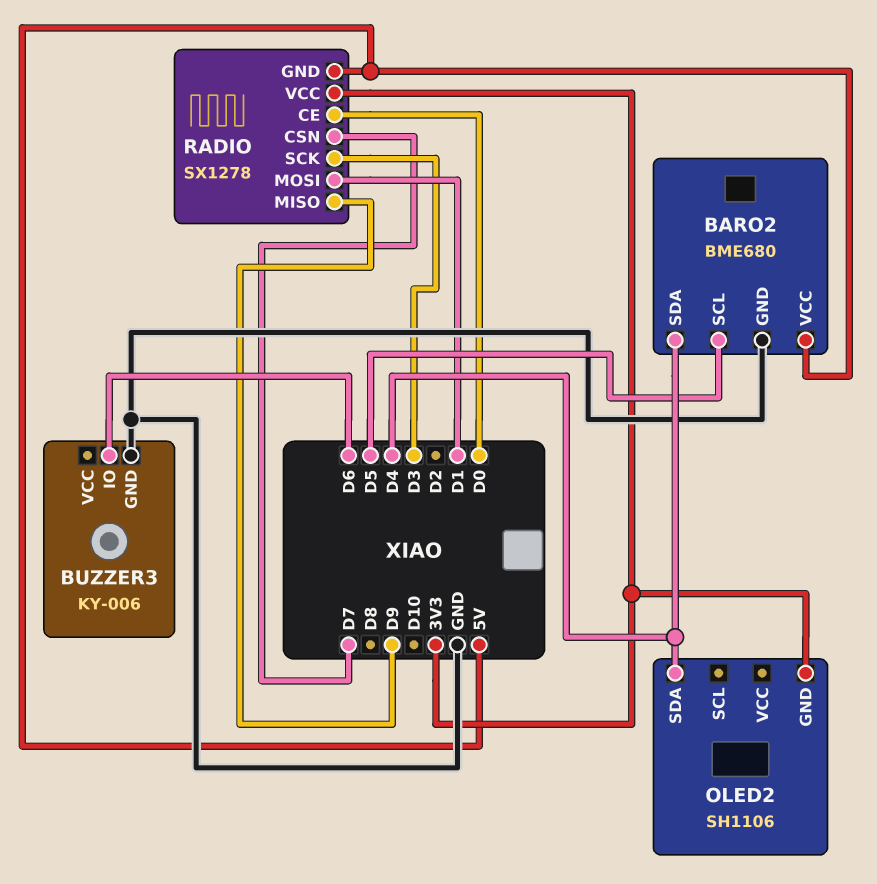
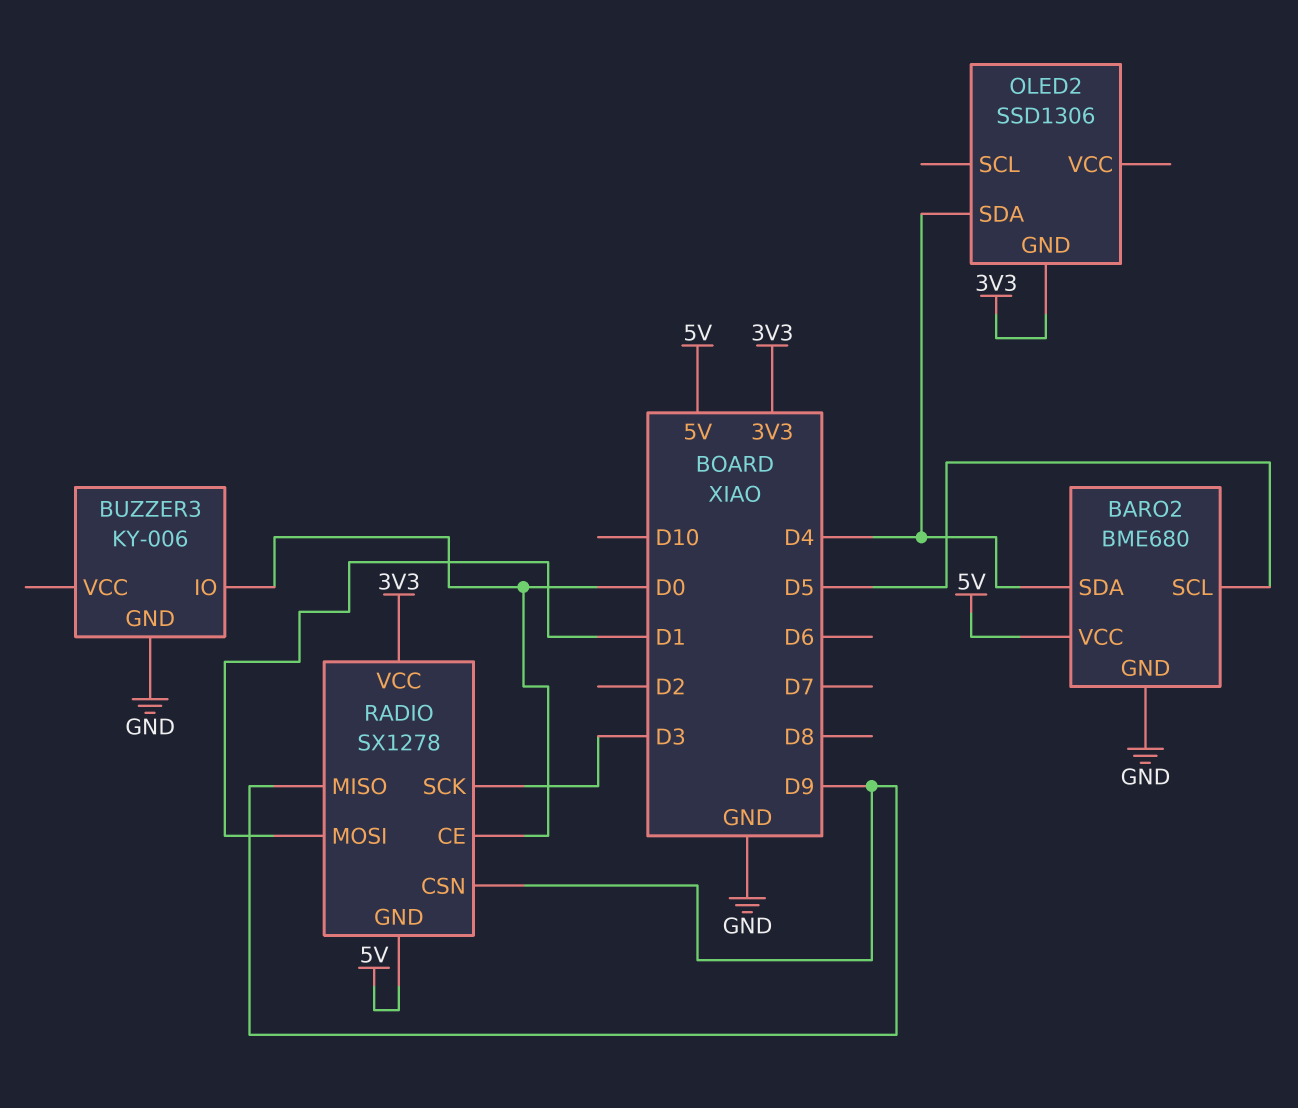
BUZZER3 pin IO: D6 -> D0
OLED2: SH1106 -> SSD1306
RADIO pin CSN: D7 -> D9

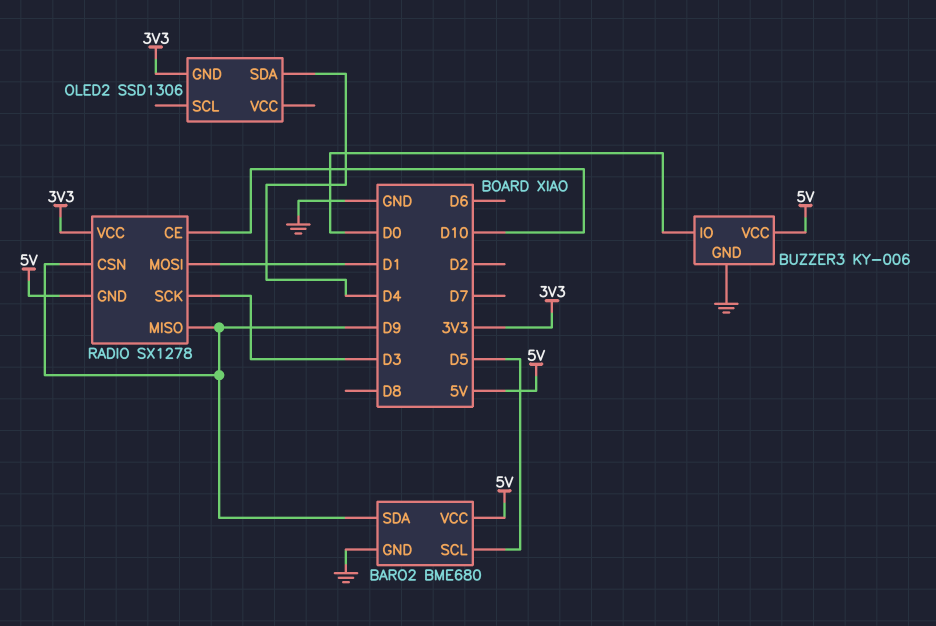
BARO2 pin SDA: D4 -> D9
BUZZER3 pin VCC: none -> 5V
RADIO pin CE: D0 -> D10

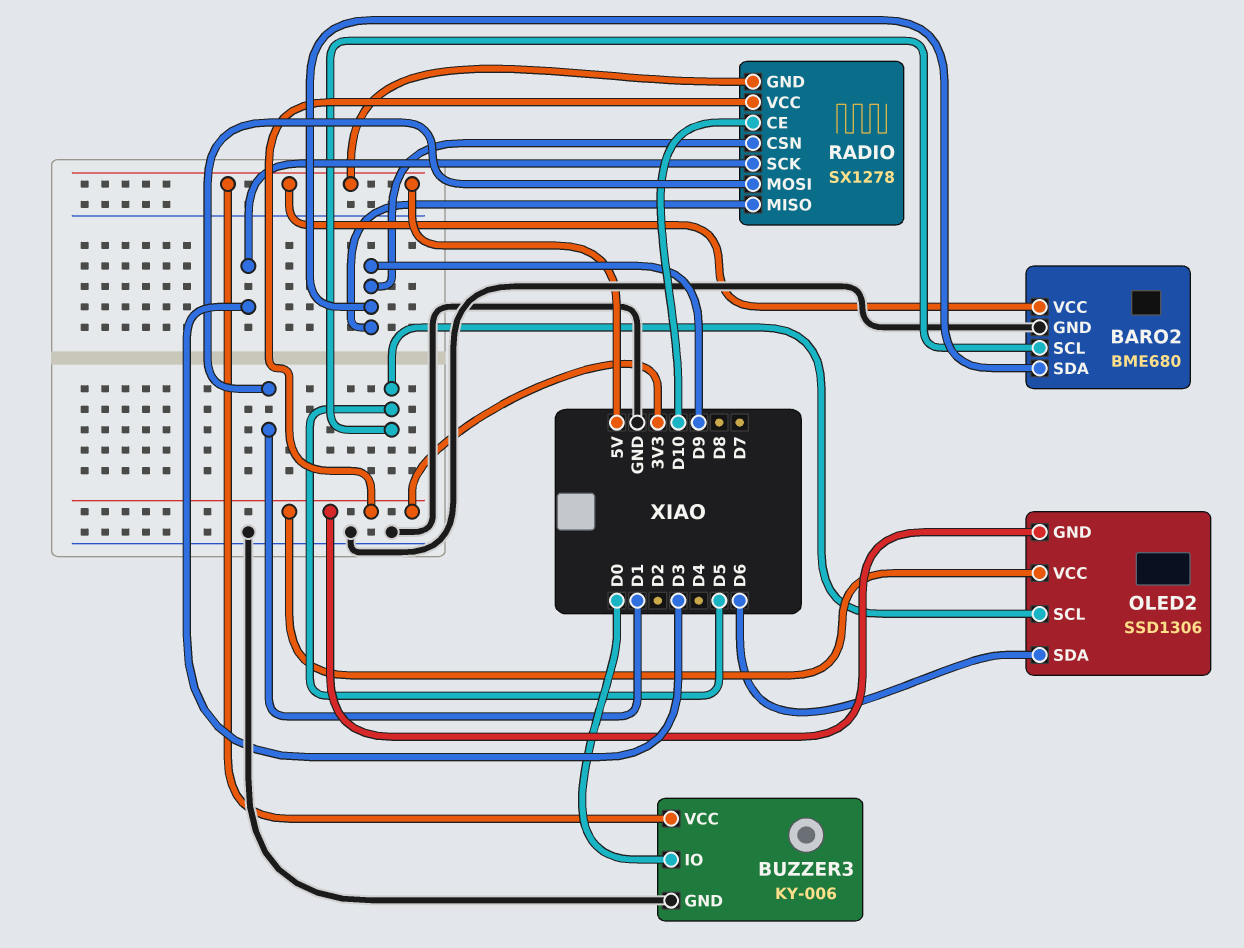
OLED2 pin SCL: none -> D5
OLED2 pin SDA: D4 -> D6
OLED2 pin VCC: none -> 3V3

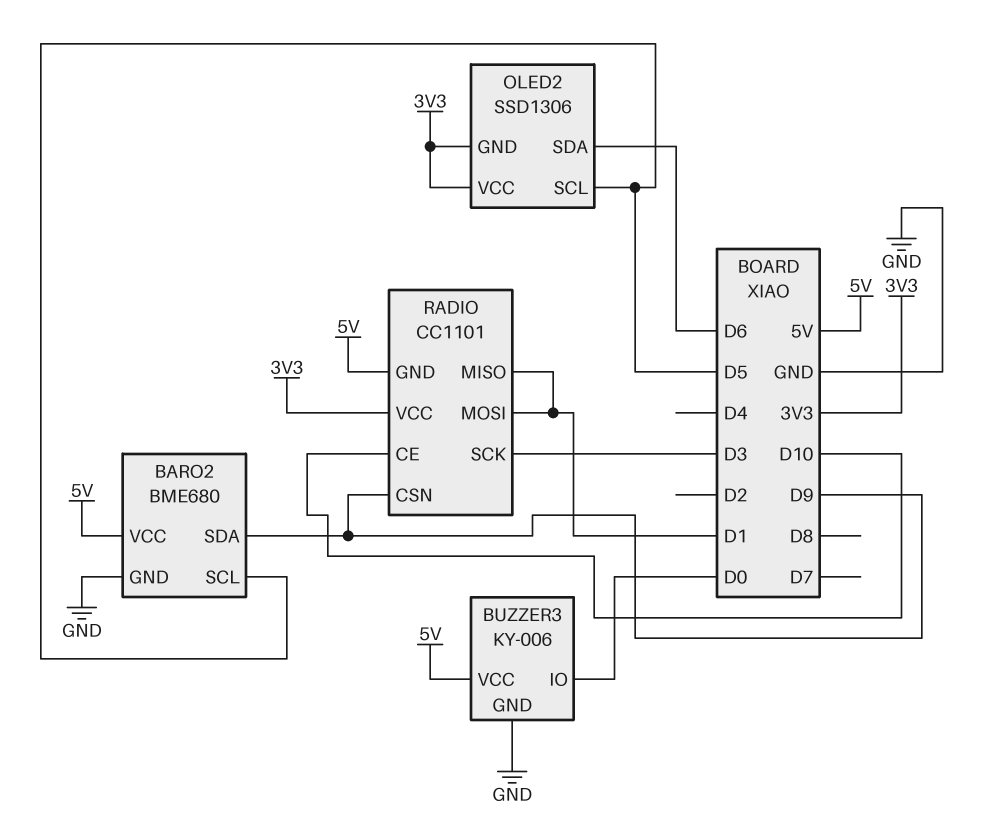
RADIO: SX1278 -> CC1101
RADIO pin MISO: D9 -> D1

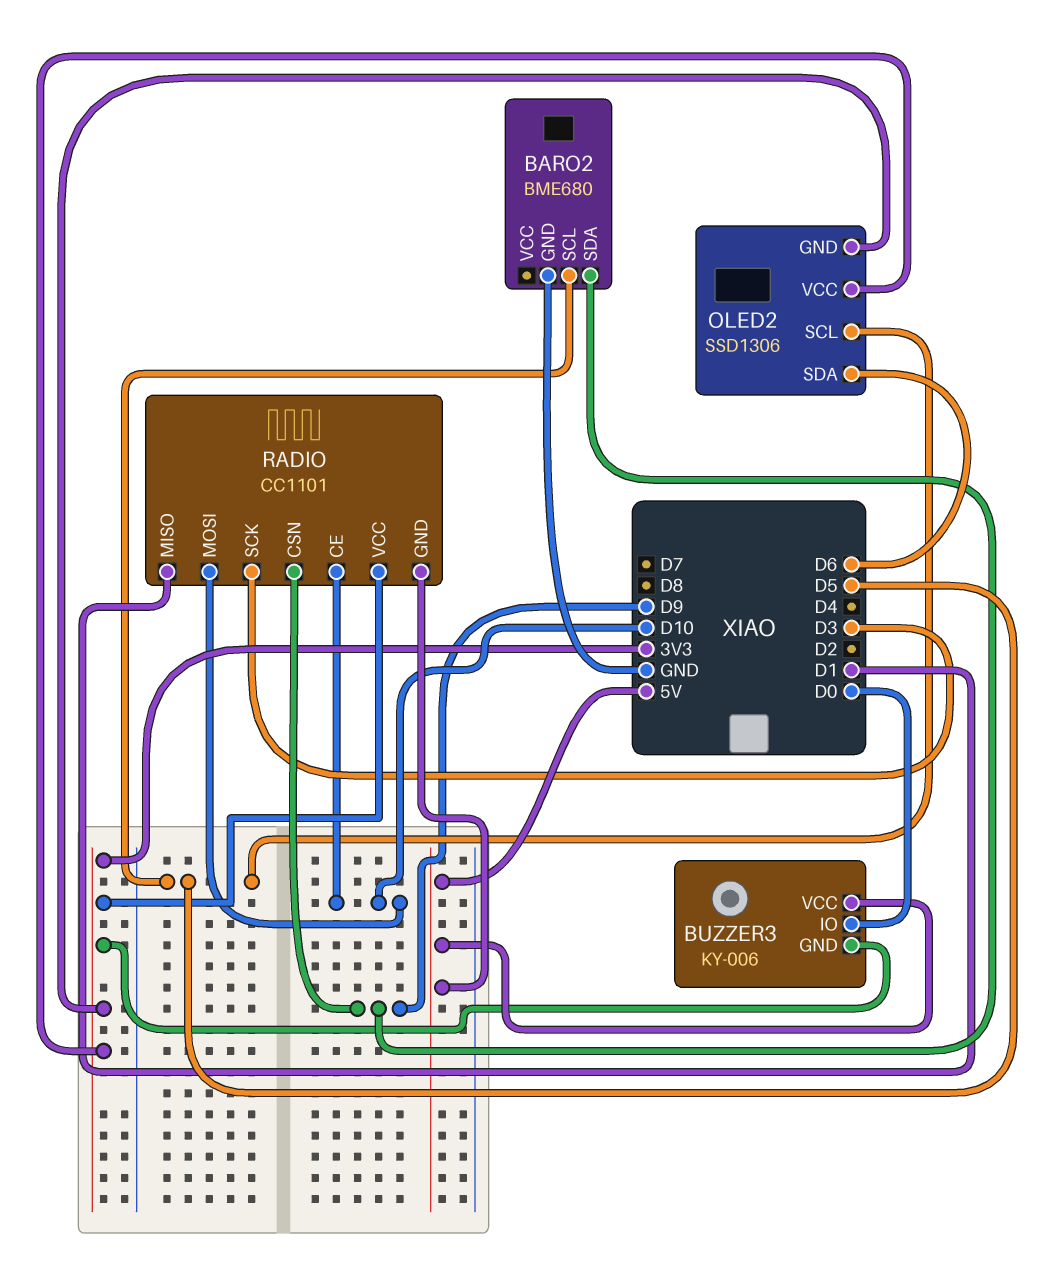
BARO2 pin VCC: 5V -> none
BUZZER3 pin GND: GND -> 3V3
RADIO pin MOSI: D1 -> D10

